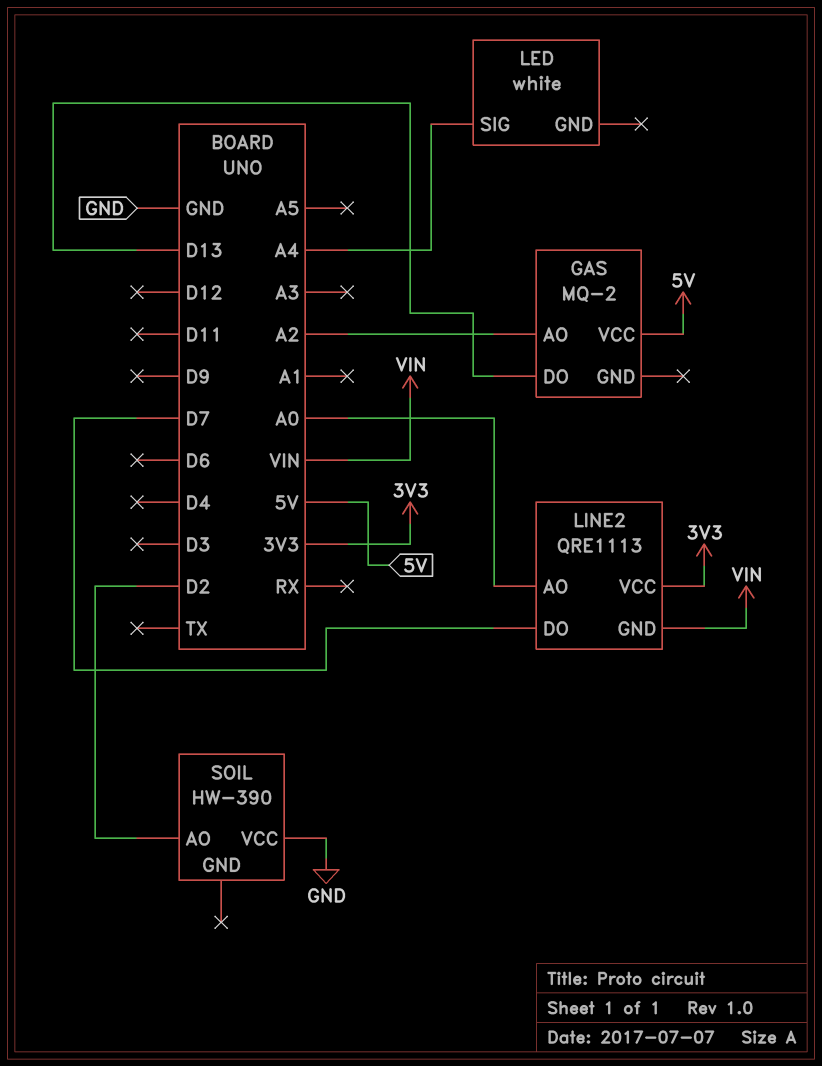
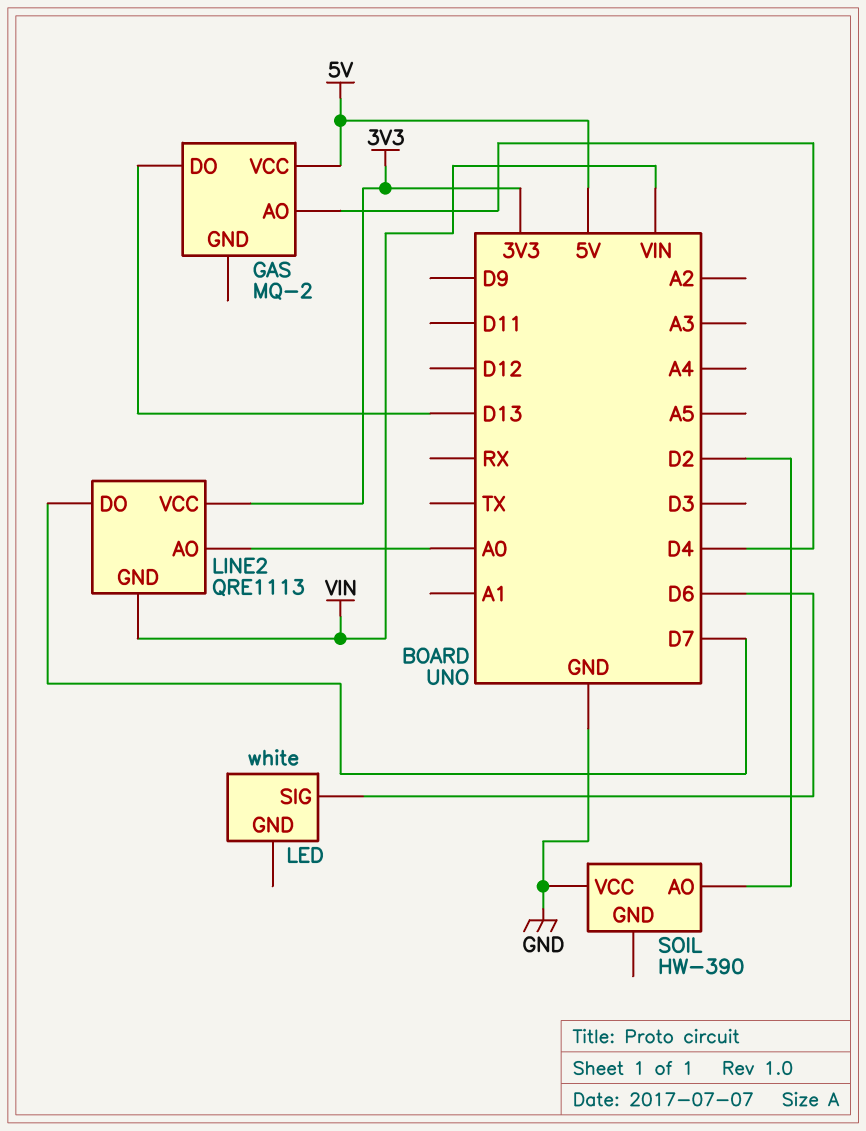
GAS pin AO: A2 -> D4
LED pin SIG: A4 -> D6

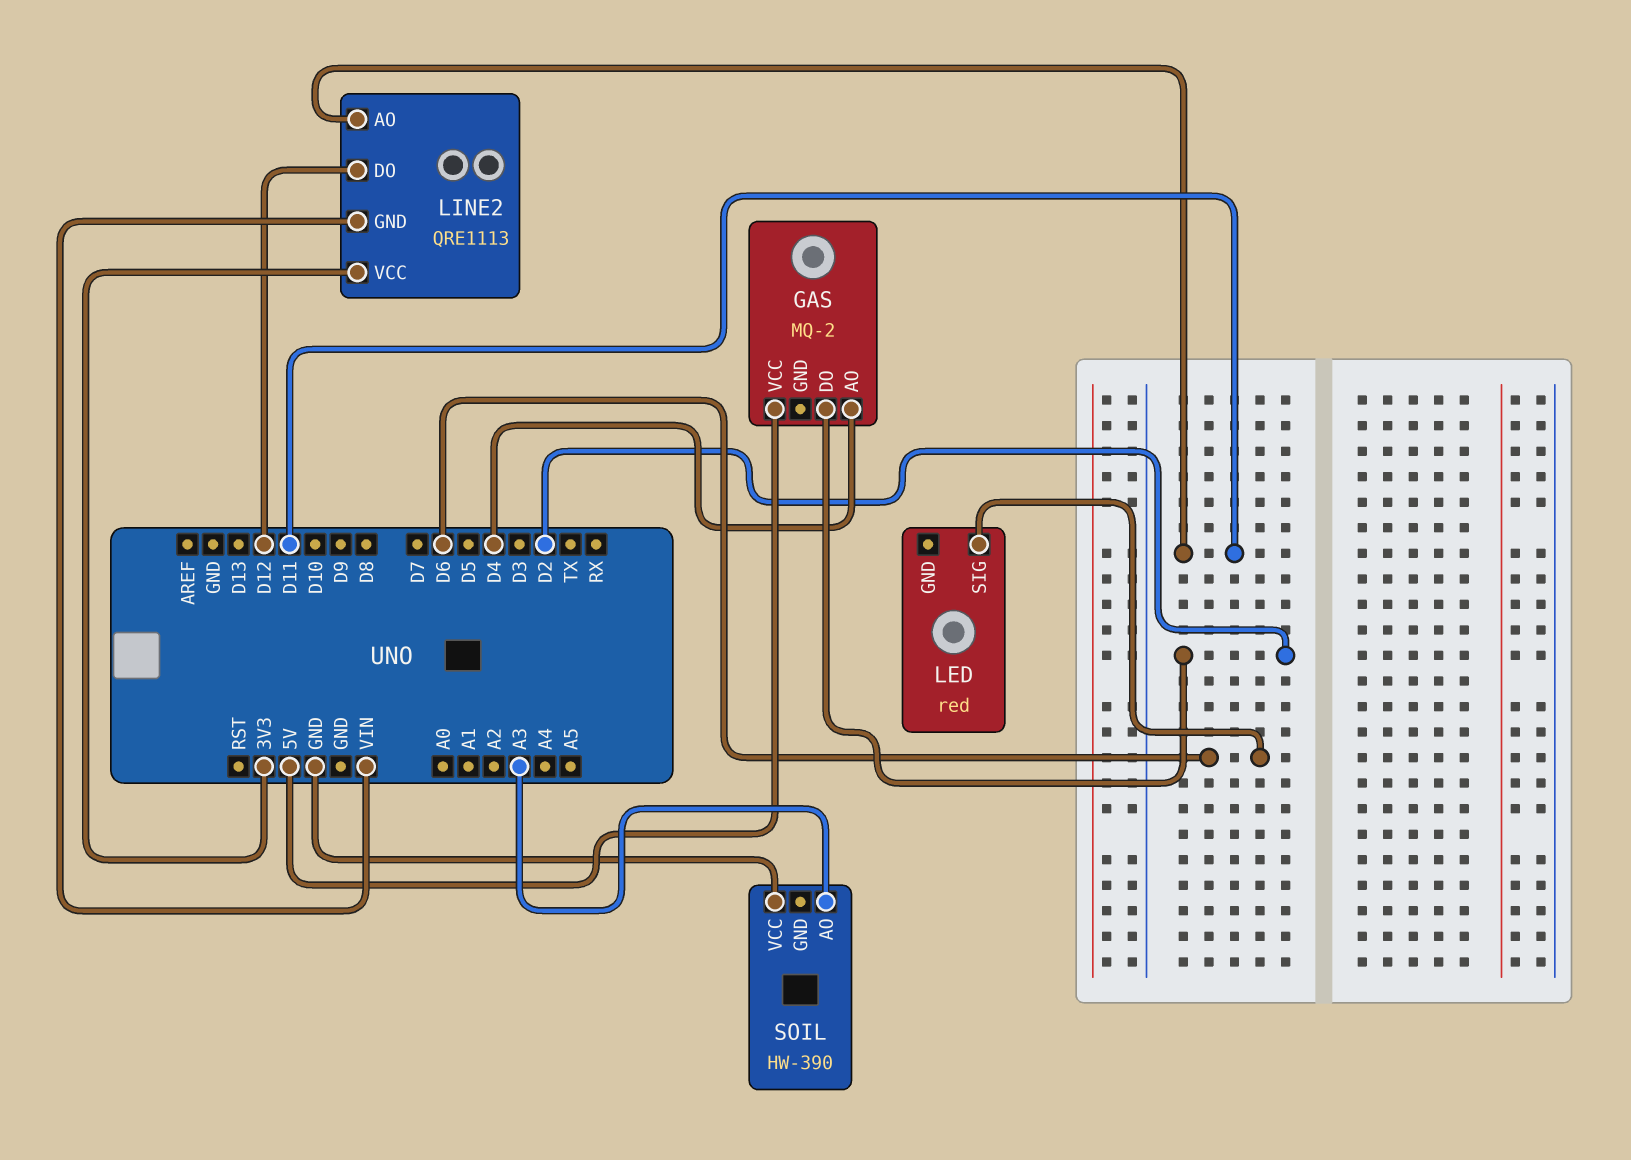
GAS pin DO: D13 -> D2
LED: white -> red
LINE2 pin AO: A0 -> D11
LINE2 pin DO: D7 -> D12
SOIL pin AO: D2 -> A3

